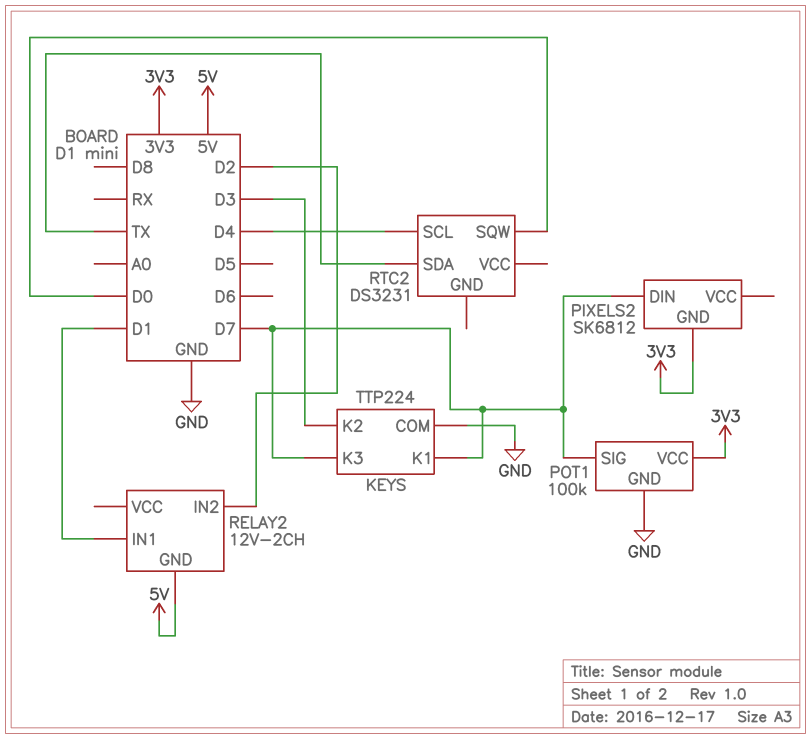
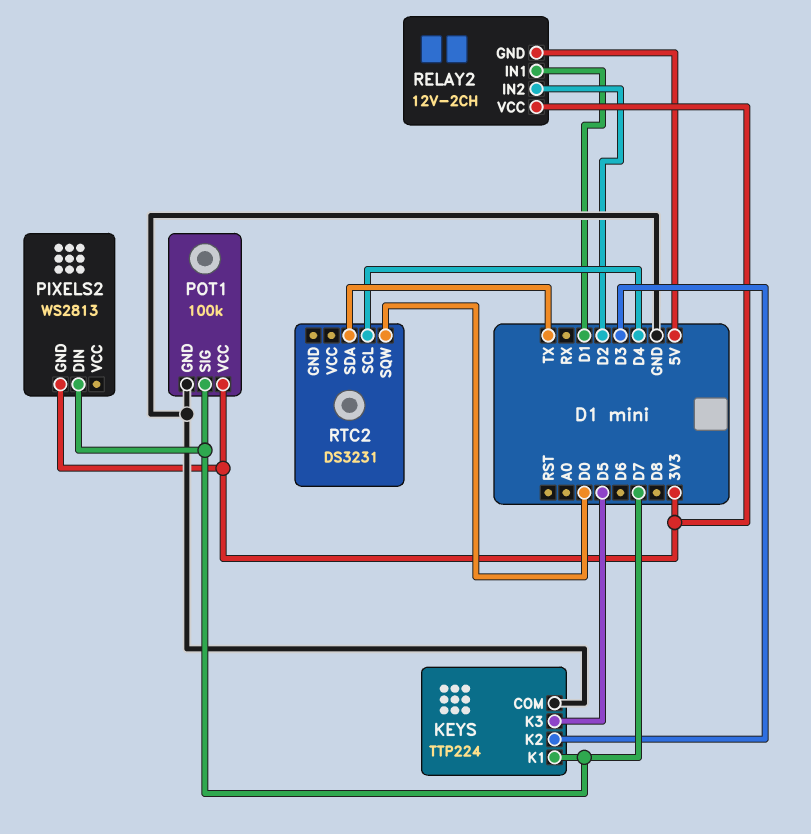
KEYS pin K3: D7 -> D5
PIXELS2: SK6812 -> WS2813
RELAY2 pin VCC: none -> 3V3

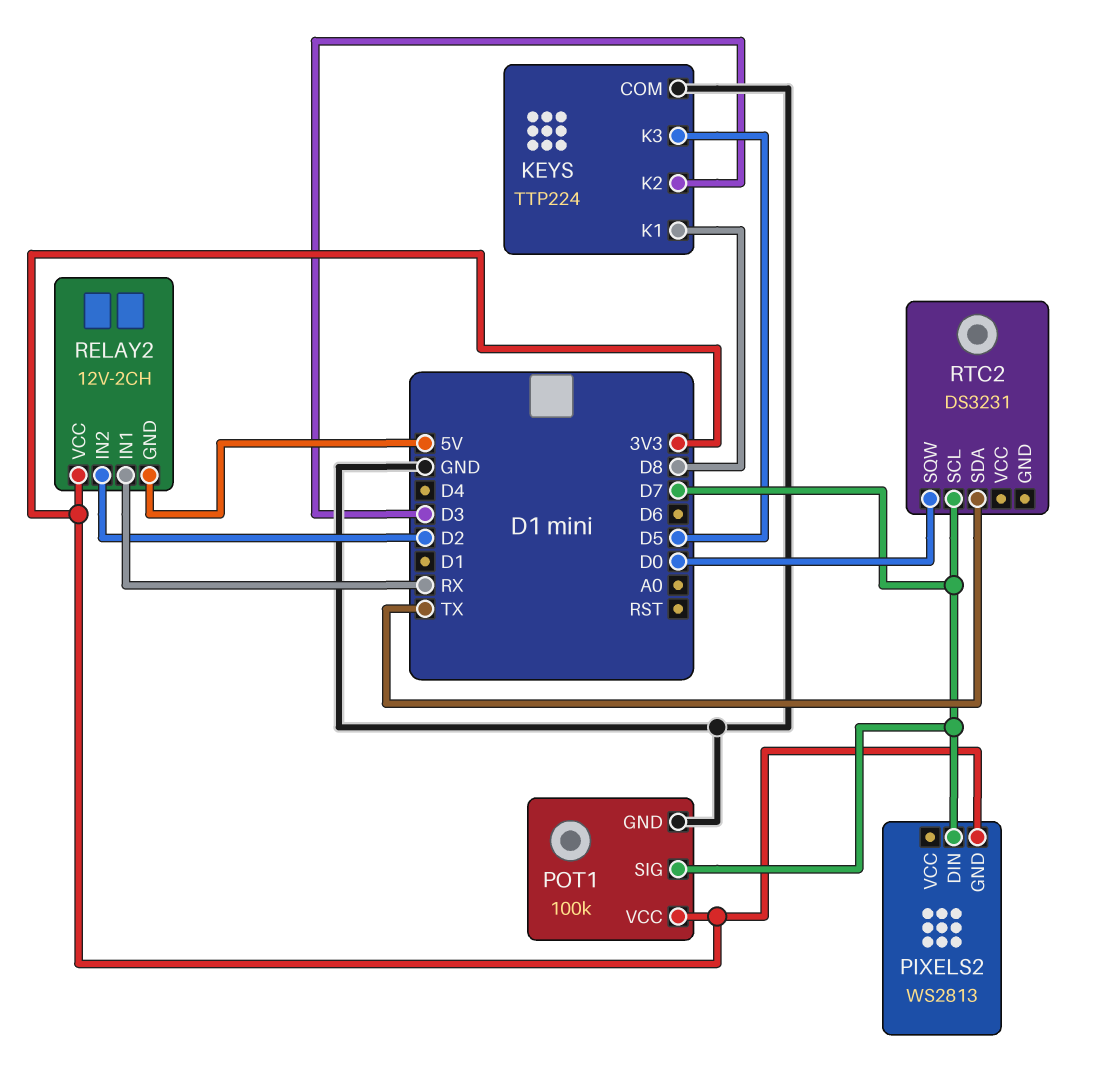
KEYS pin K1: D7 -> D8
RELAY2 pin IN1: D1 -> RX
RTC2 pin SCL: D4 -> D7

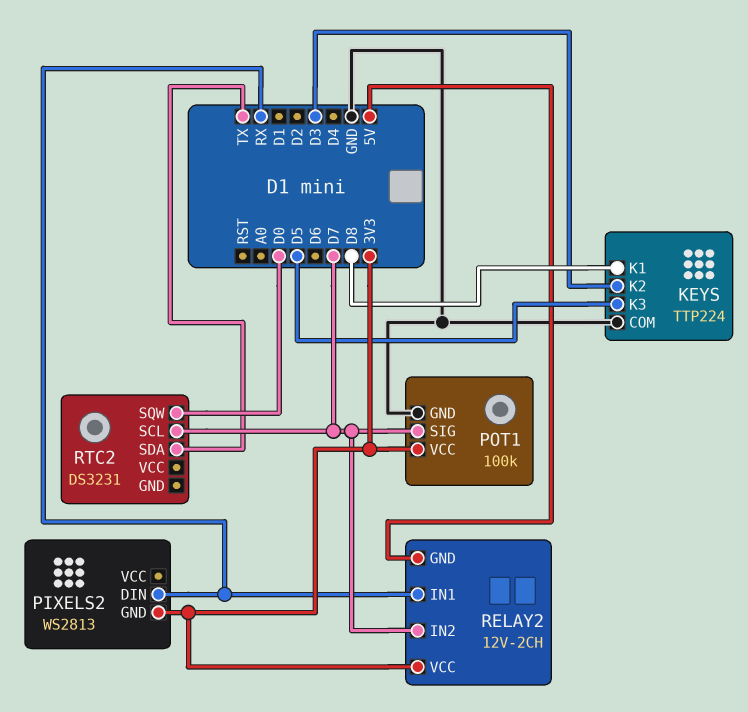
PIXELS2 pin DIN: D7 -> RX
RELAY2 pin IN2: D2 -> D7

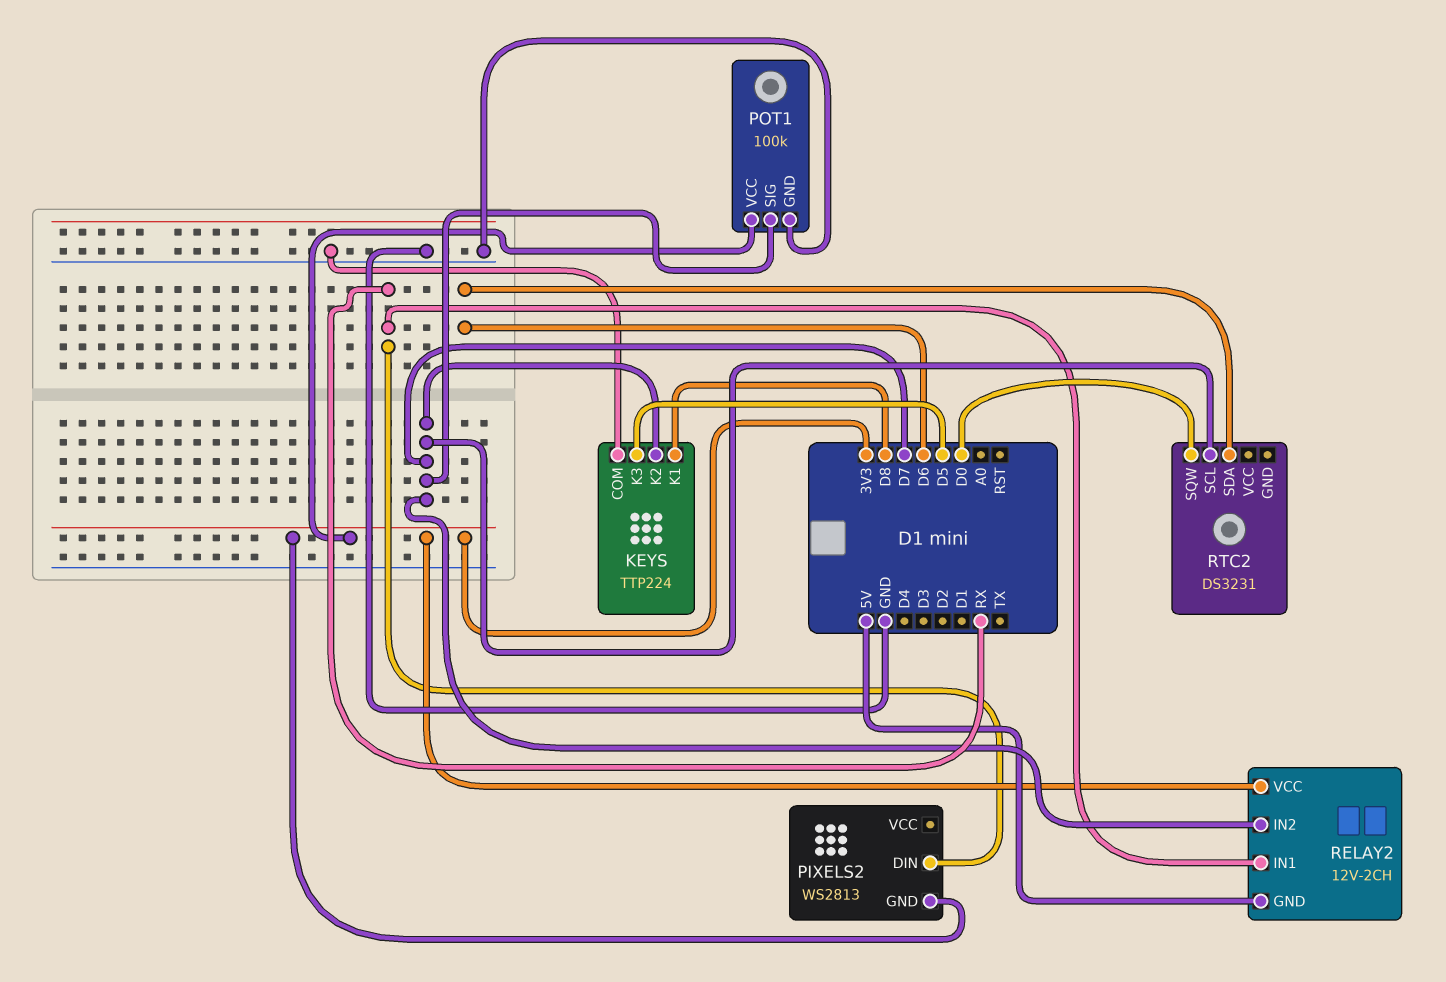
KEYS pin K2: D3 -> D7
RTC2 pin SDA: TX -> D6

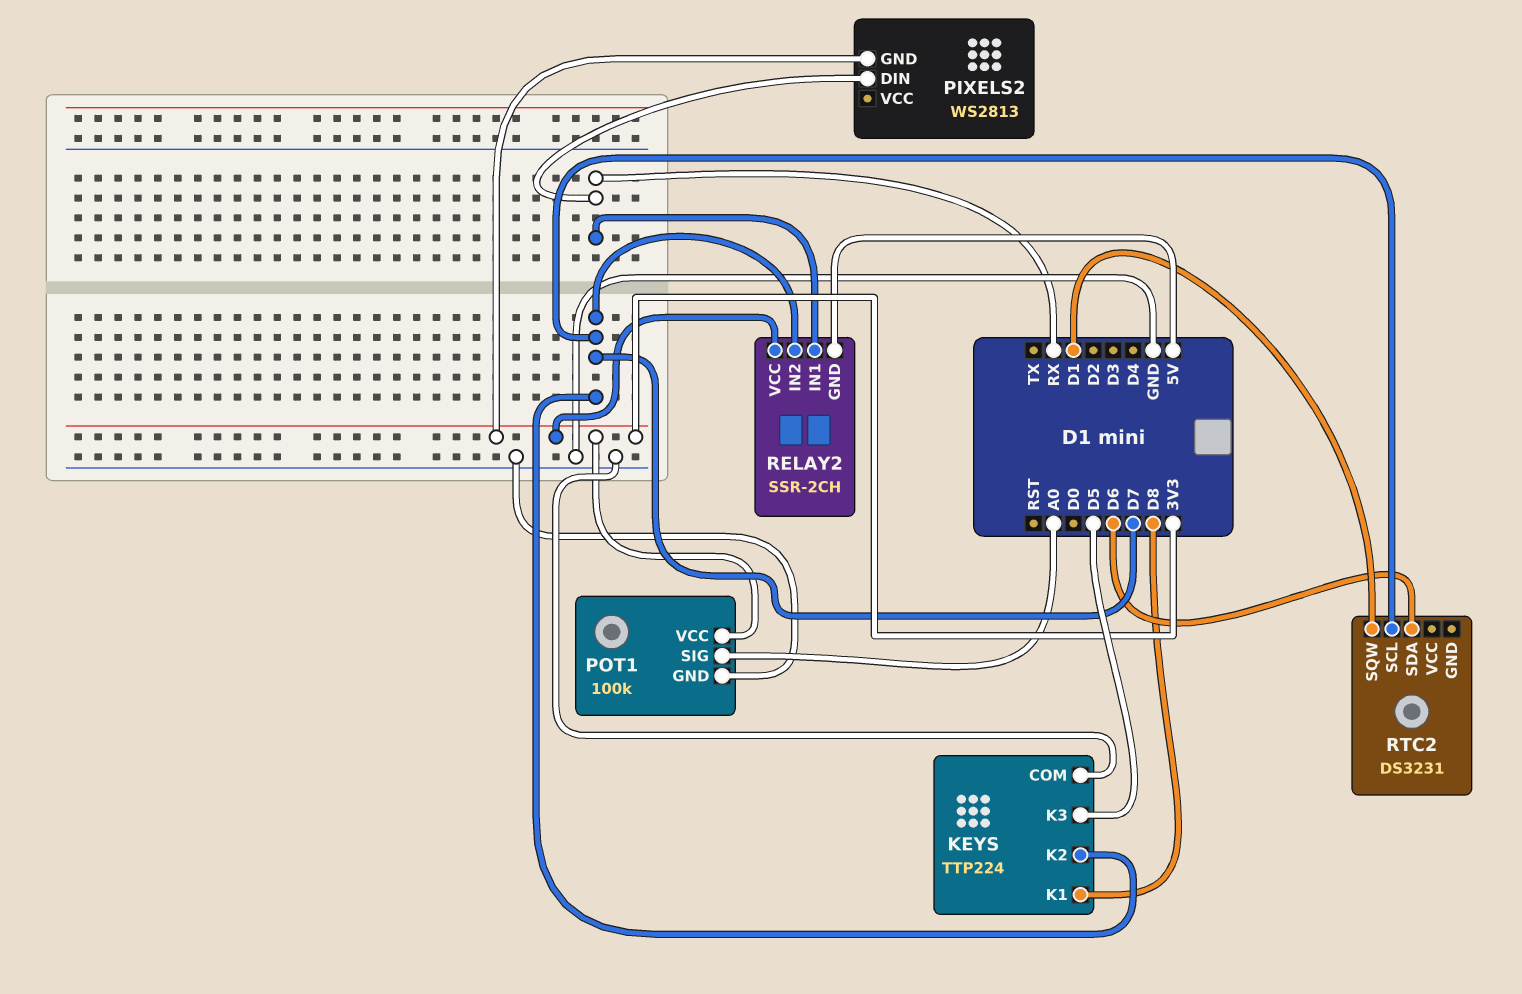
POT1 pin SIG: D7 -> A0
RELAY2: 12V-2CH -> SSR-2CH
RTC2 pin SQW: D0 -> D1

